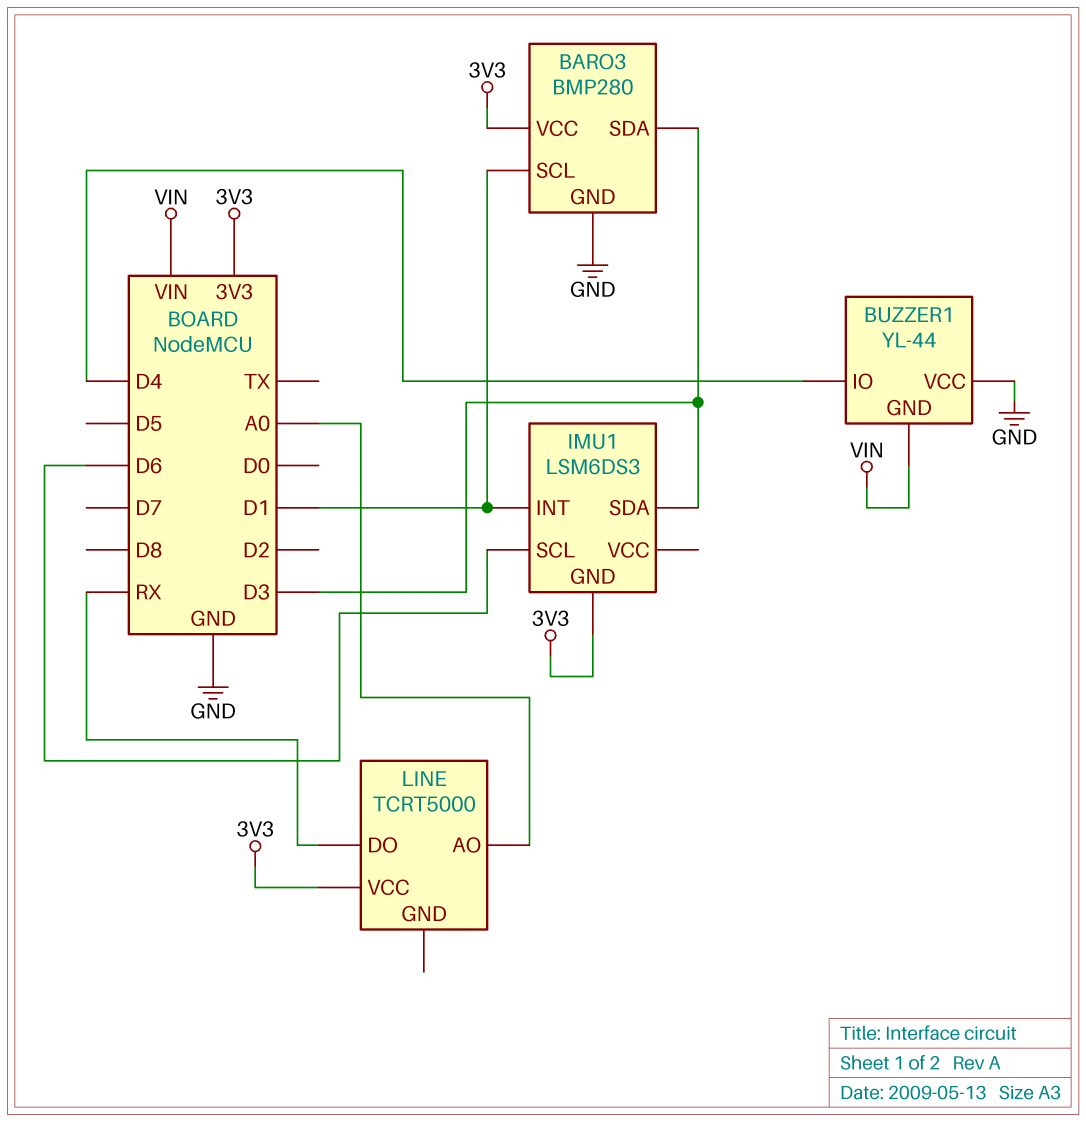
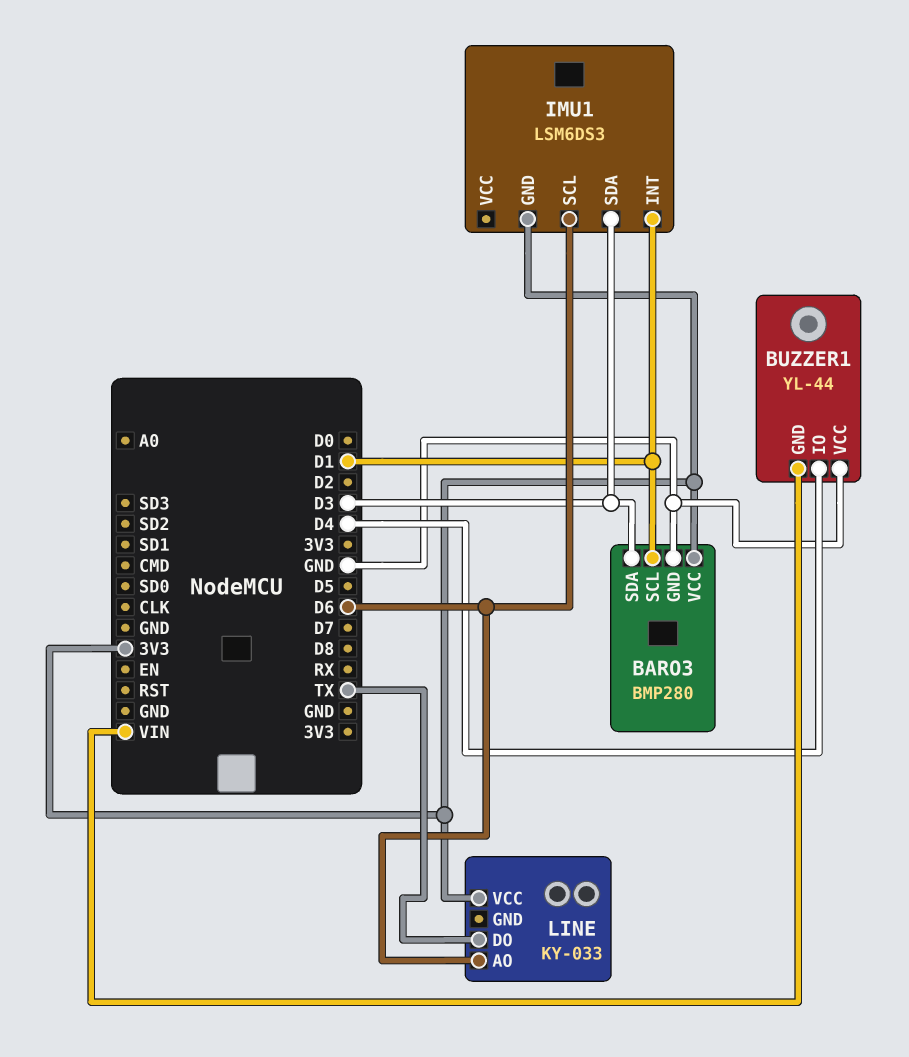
LINE: TCRT5000 -> KY-033
LINE pin AO: A0 -> D6
LINE pin DO: RX -> TX

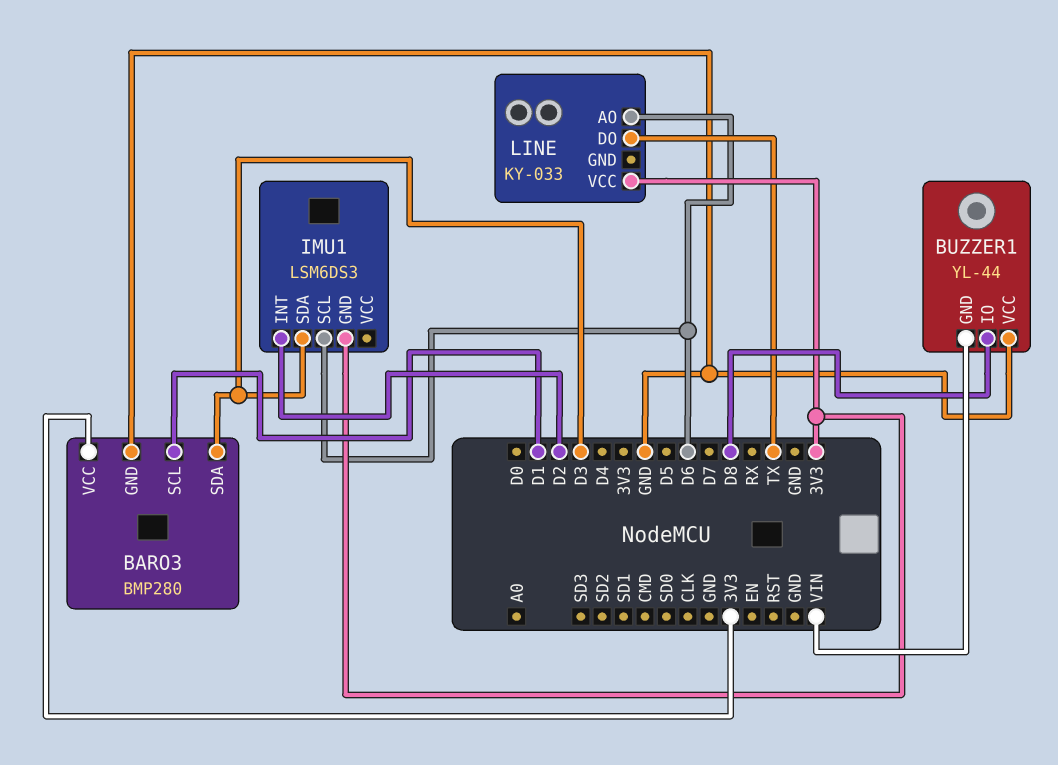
BUZZER1 pin IO: D4 -> D8
IMU1 pin INT: D1 -> D2

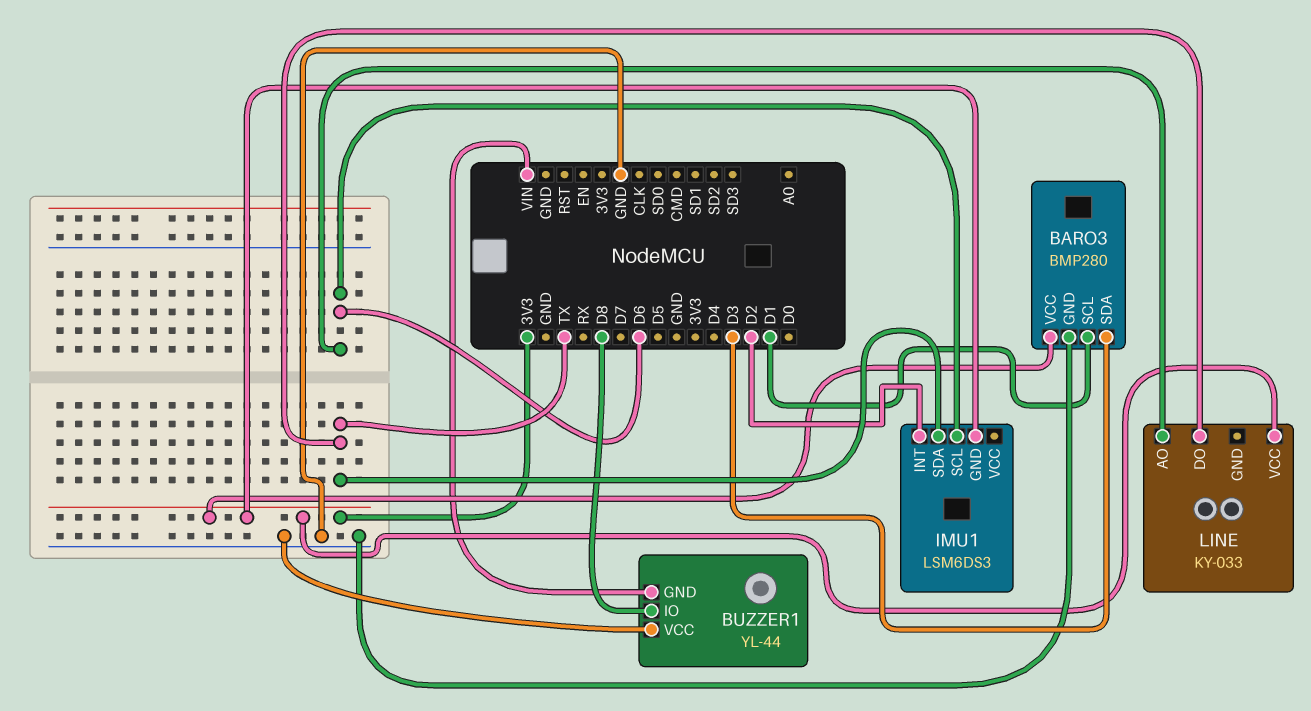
IMU1 pin SDA: D3 -> TX

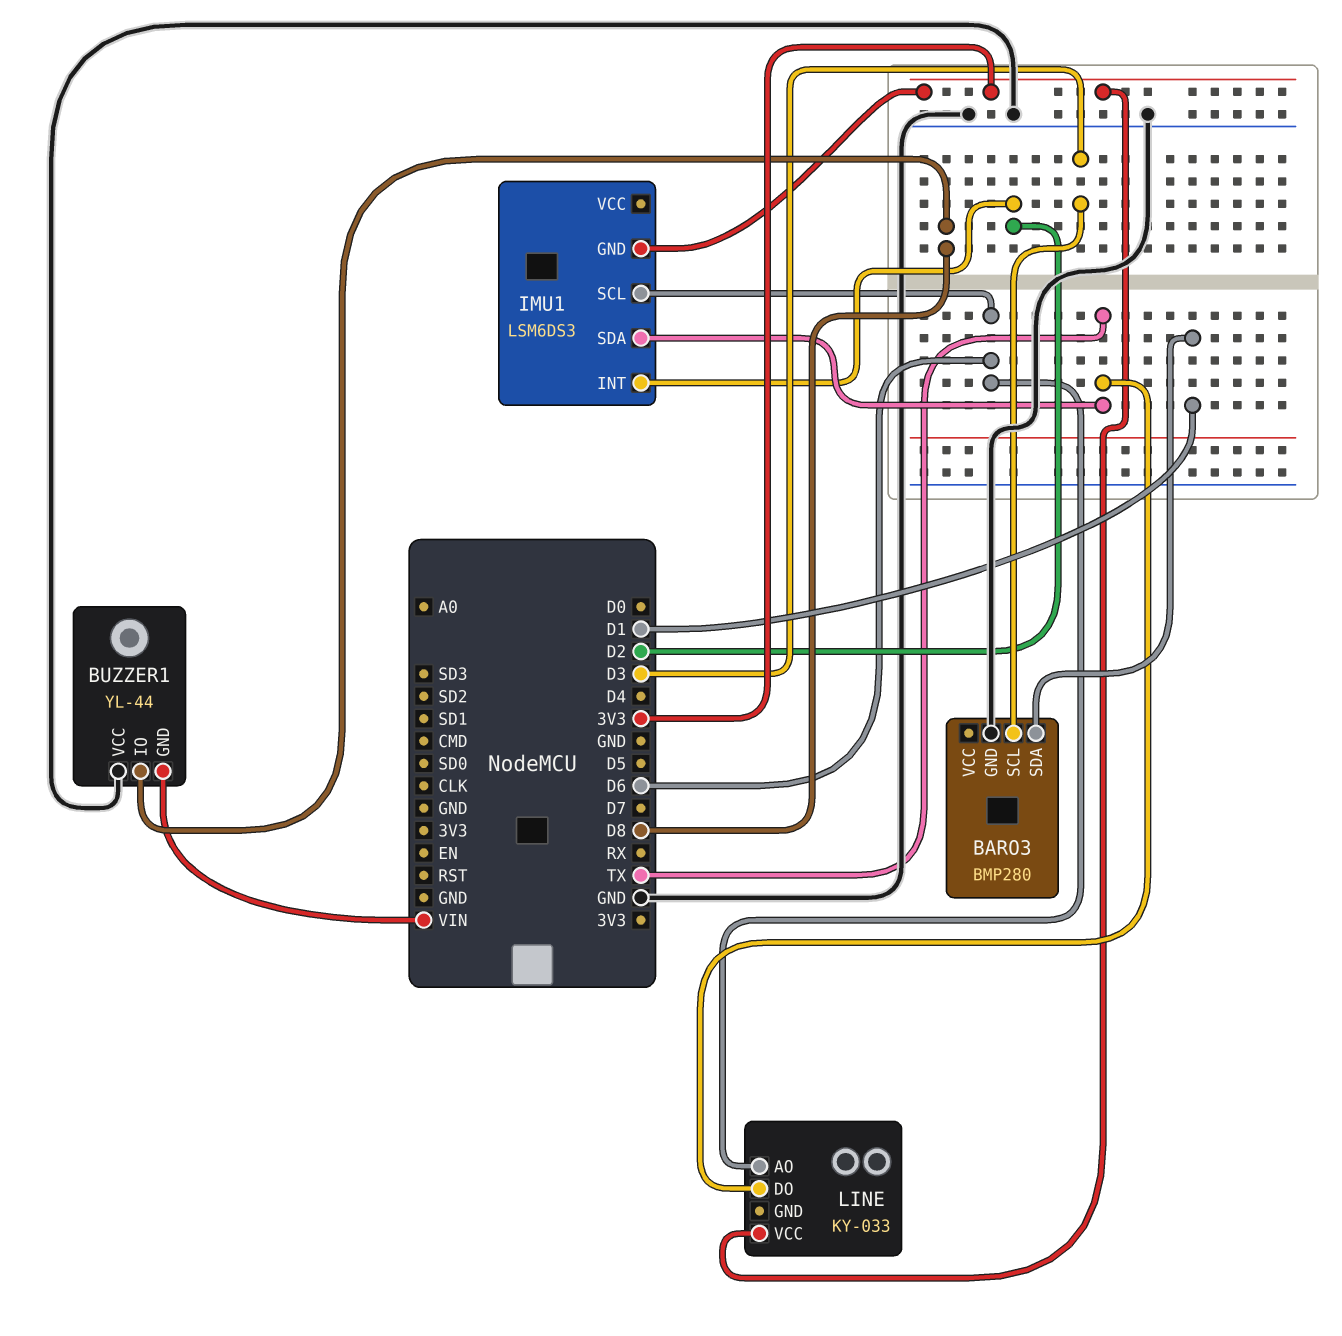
BARO3 pin SCL: D1 -> D3
BARO3 pin SDA: D3 -> D1
BARO3 pin VCC: 3V3 -> none

